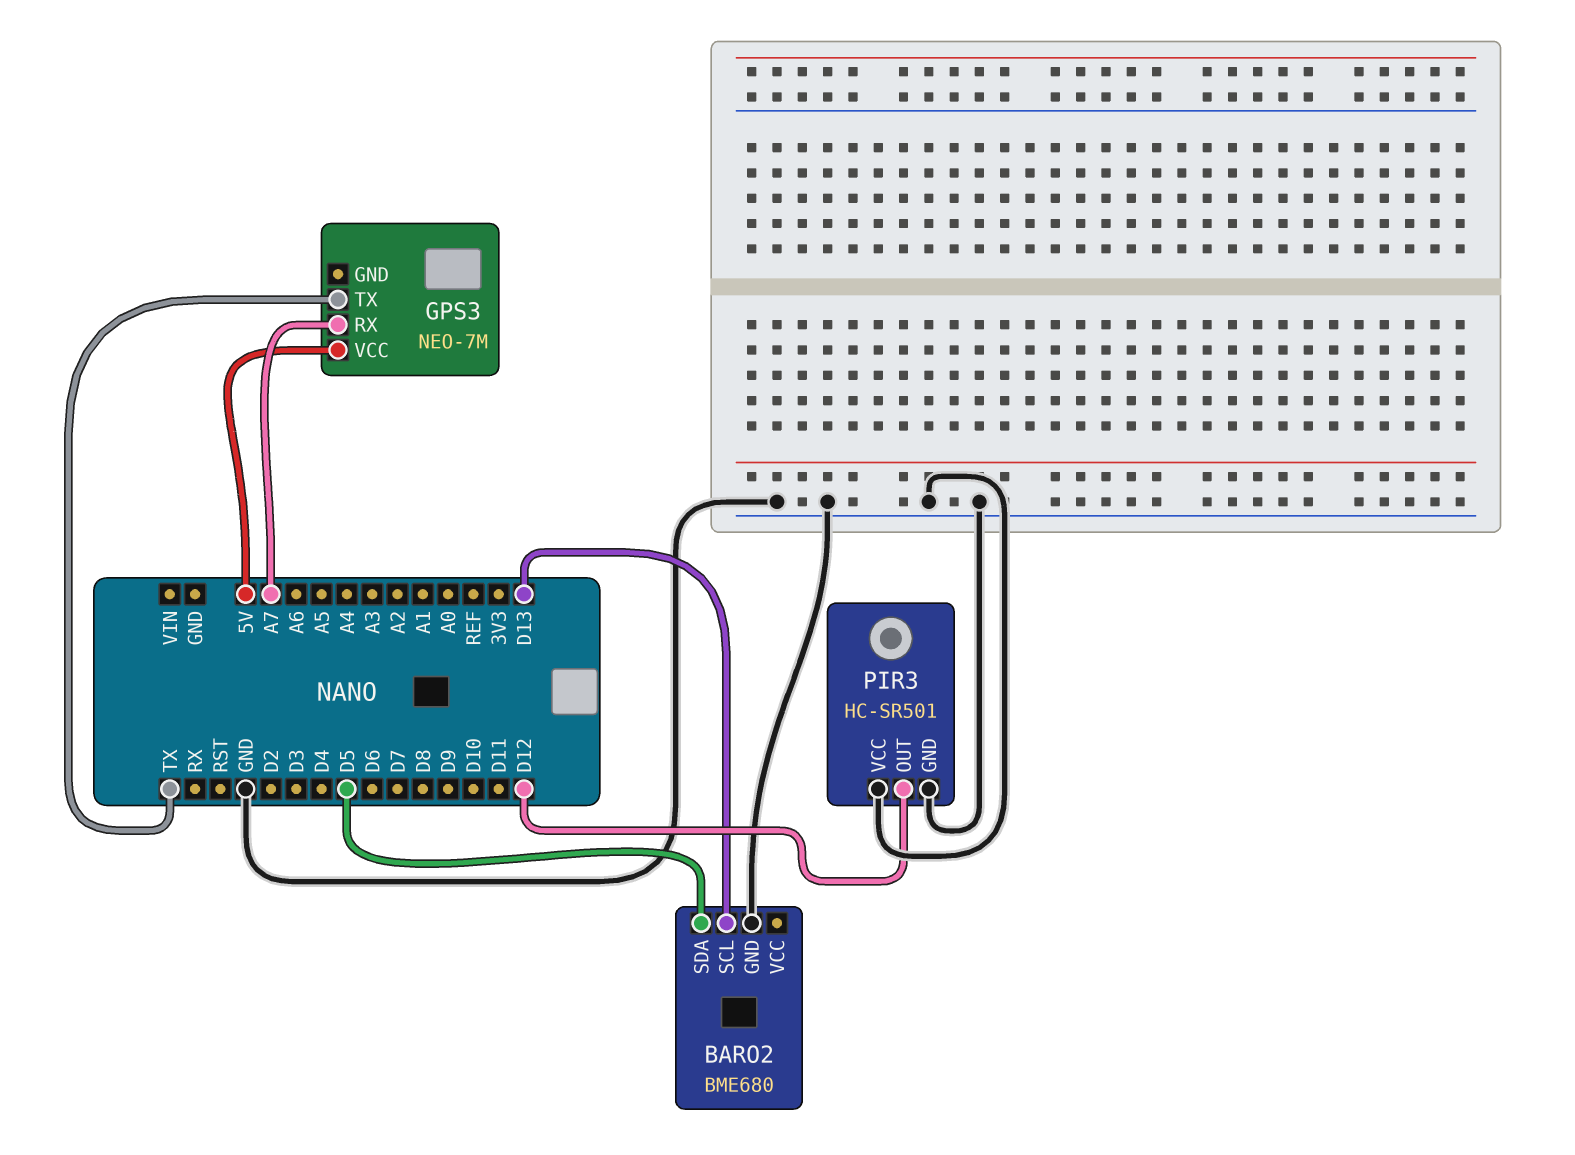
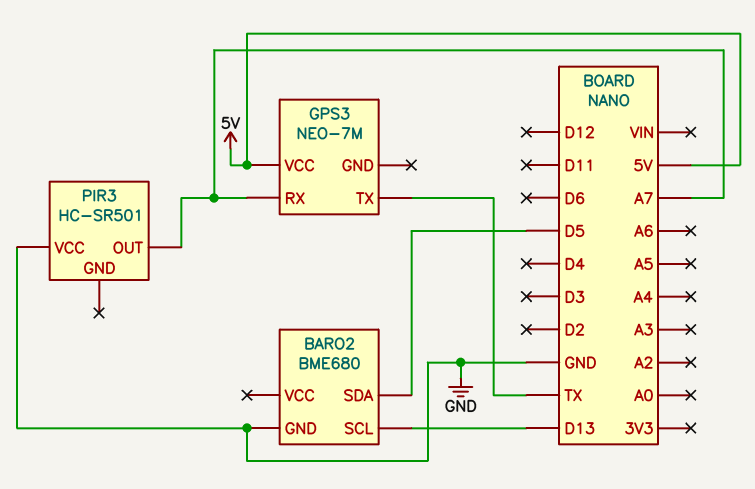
PIR3 pin GND: GND -> none
PIR3 pin OUT: D12 -> A7

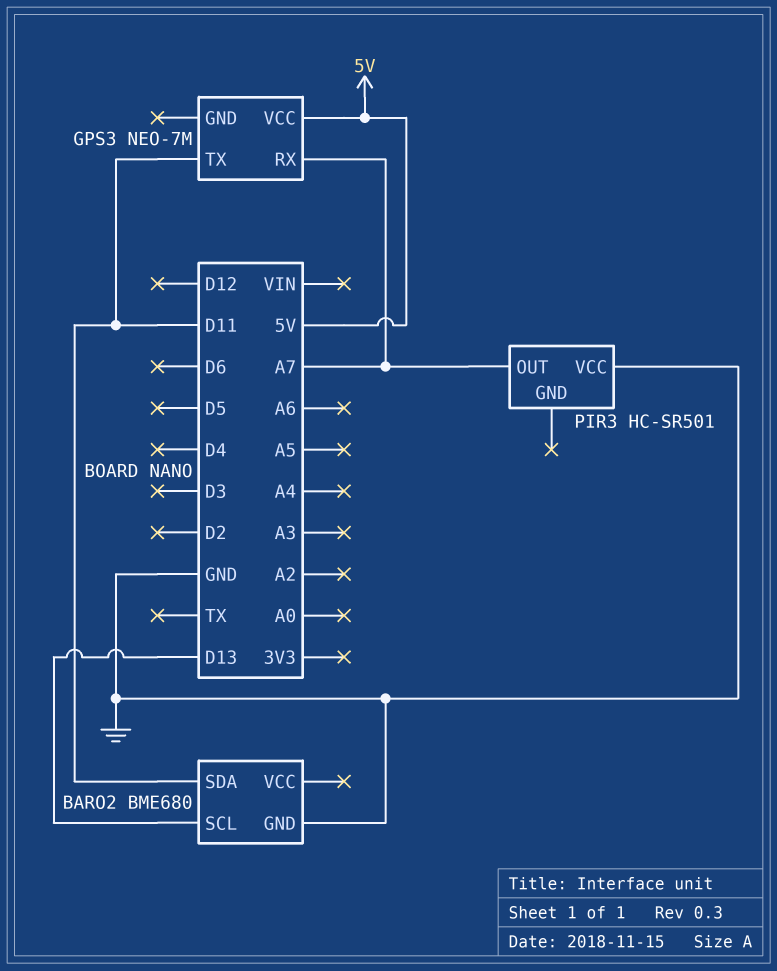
BARO2 pin SDA: D5 -> D11
GPS3 pin TX: TX -> D11

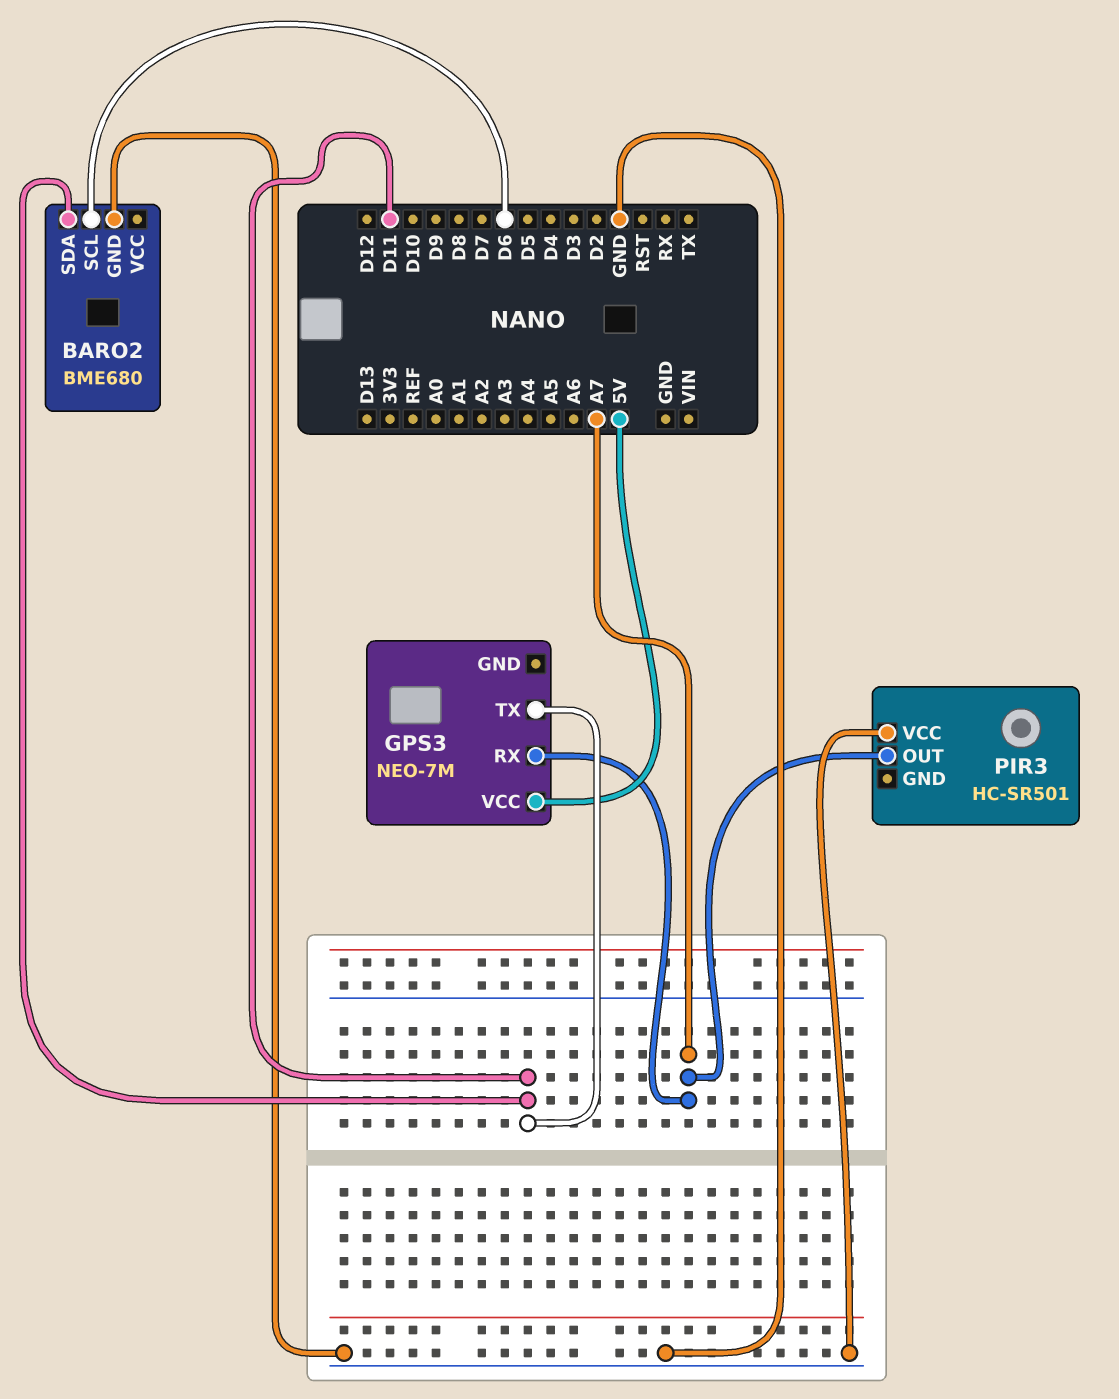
BARO2 pin SCL: D13 -> D6

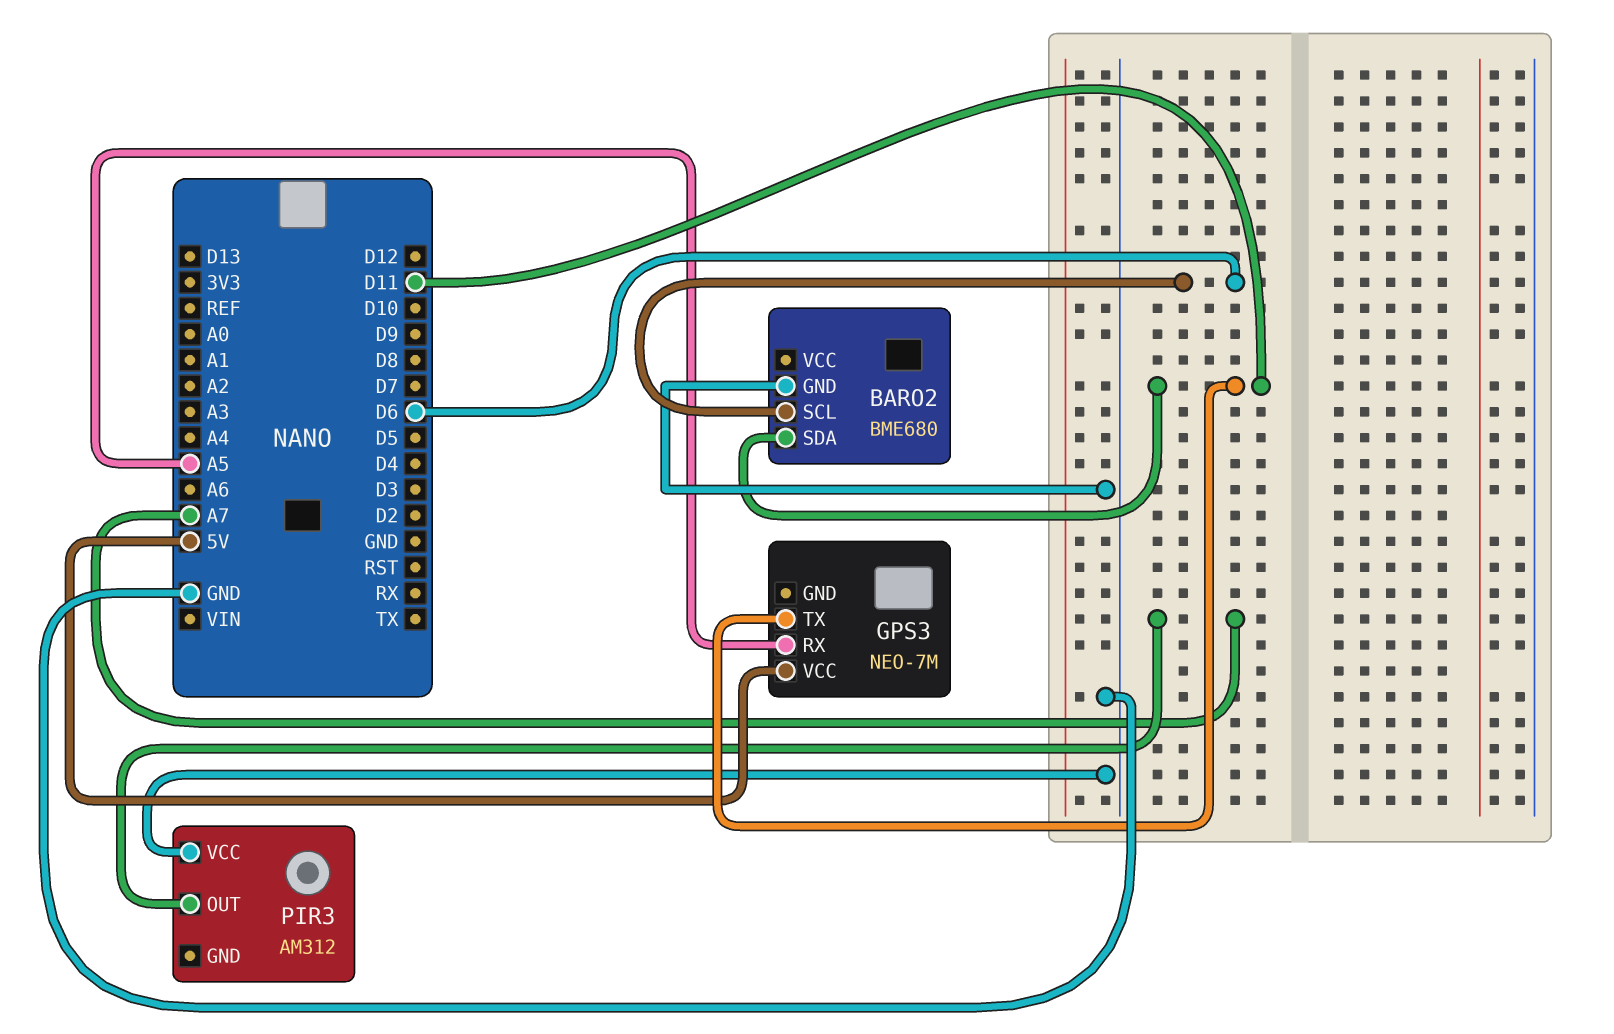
GPS3 pin RX: A7 -> A5
PIR3: HC-SR501 -> AM312

